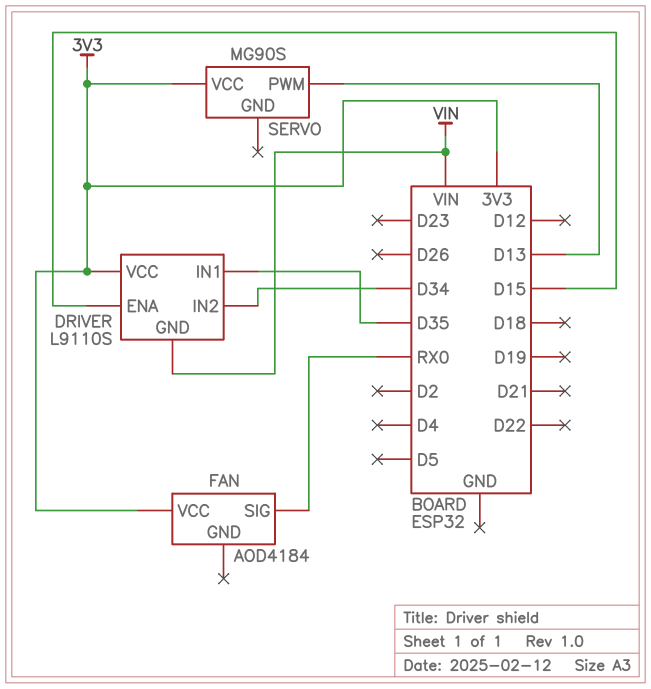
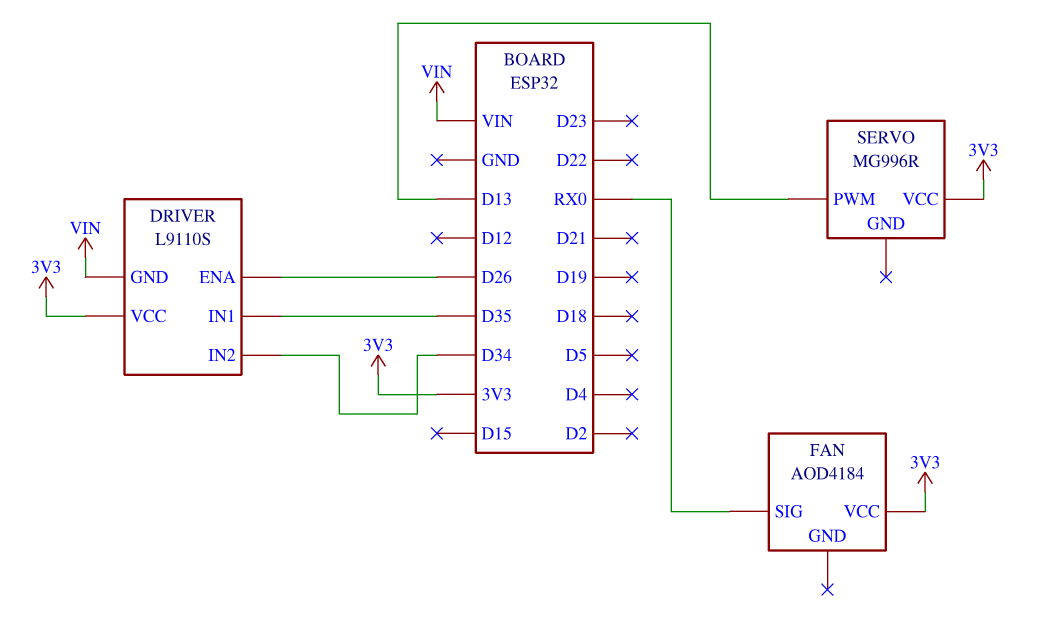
DRIVER pin ENA: D15 -> D26
SERVO: MG90S -> MG996R

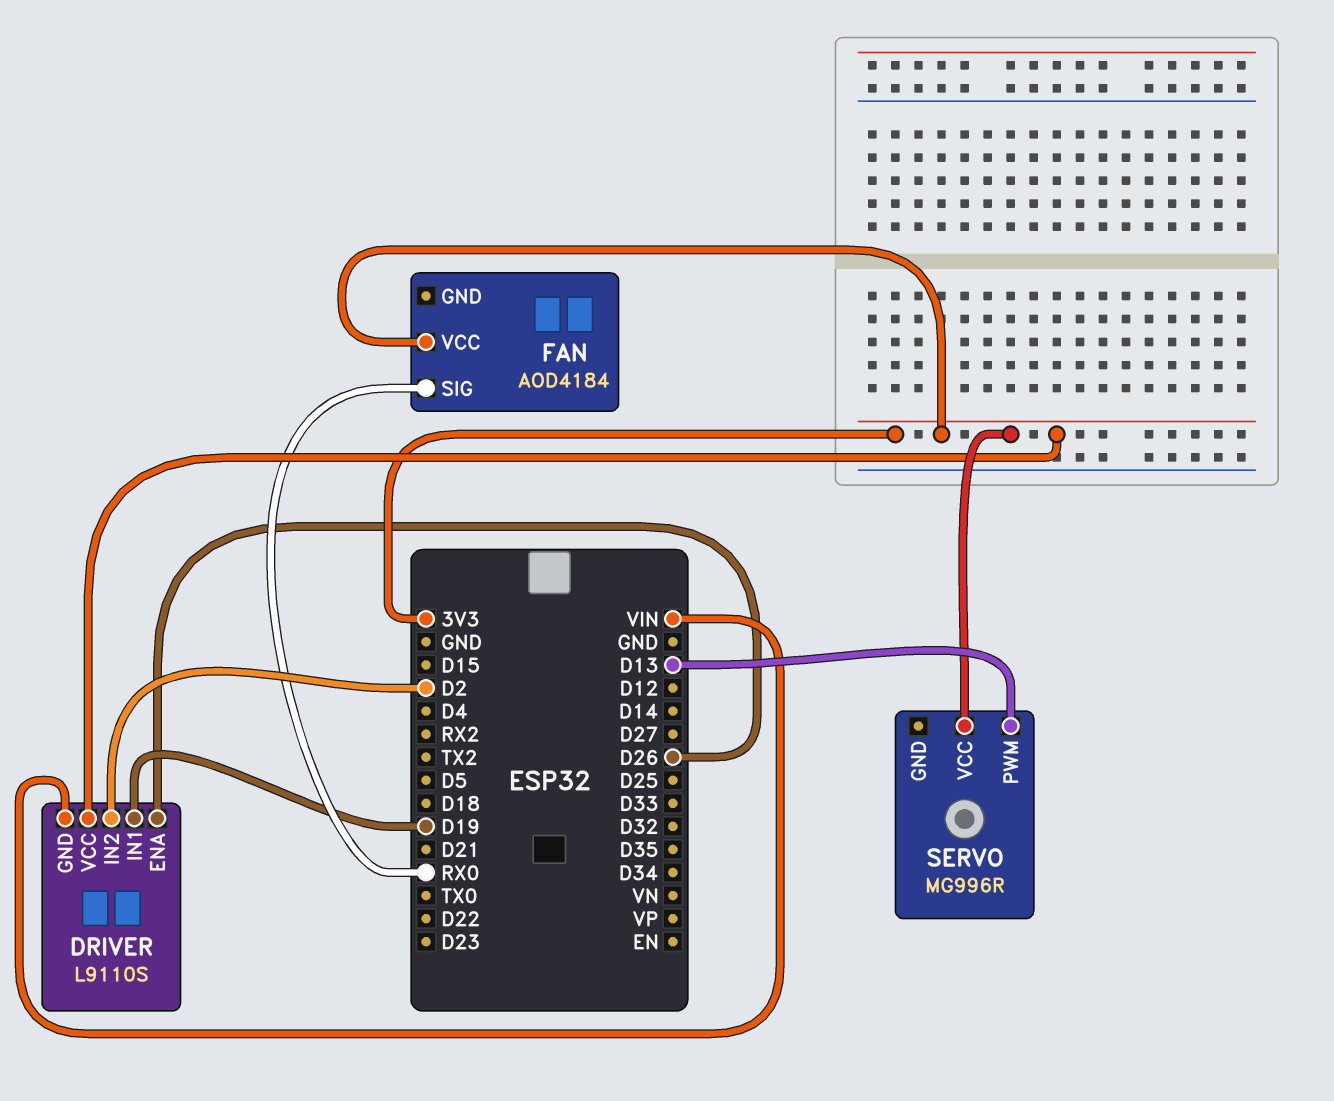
DRIVER pin IN1: D35 -> D19
DRIVER pin IN2: D34 -> D2

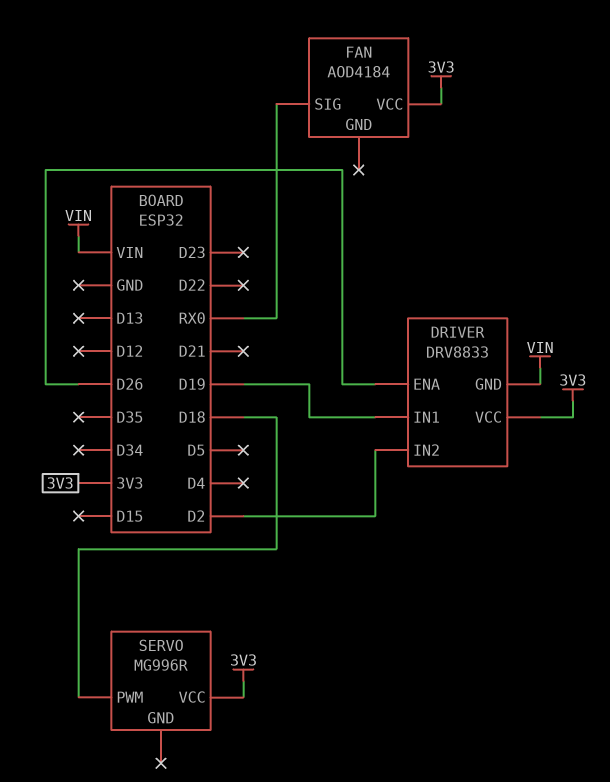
DRIVER: L9110S -> DRV8833
SERVO pin PWM: D13 -> D18

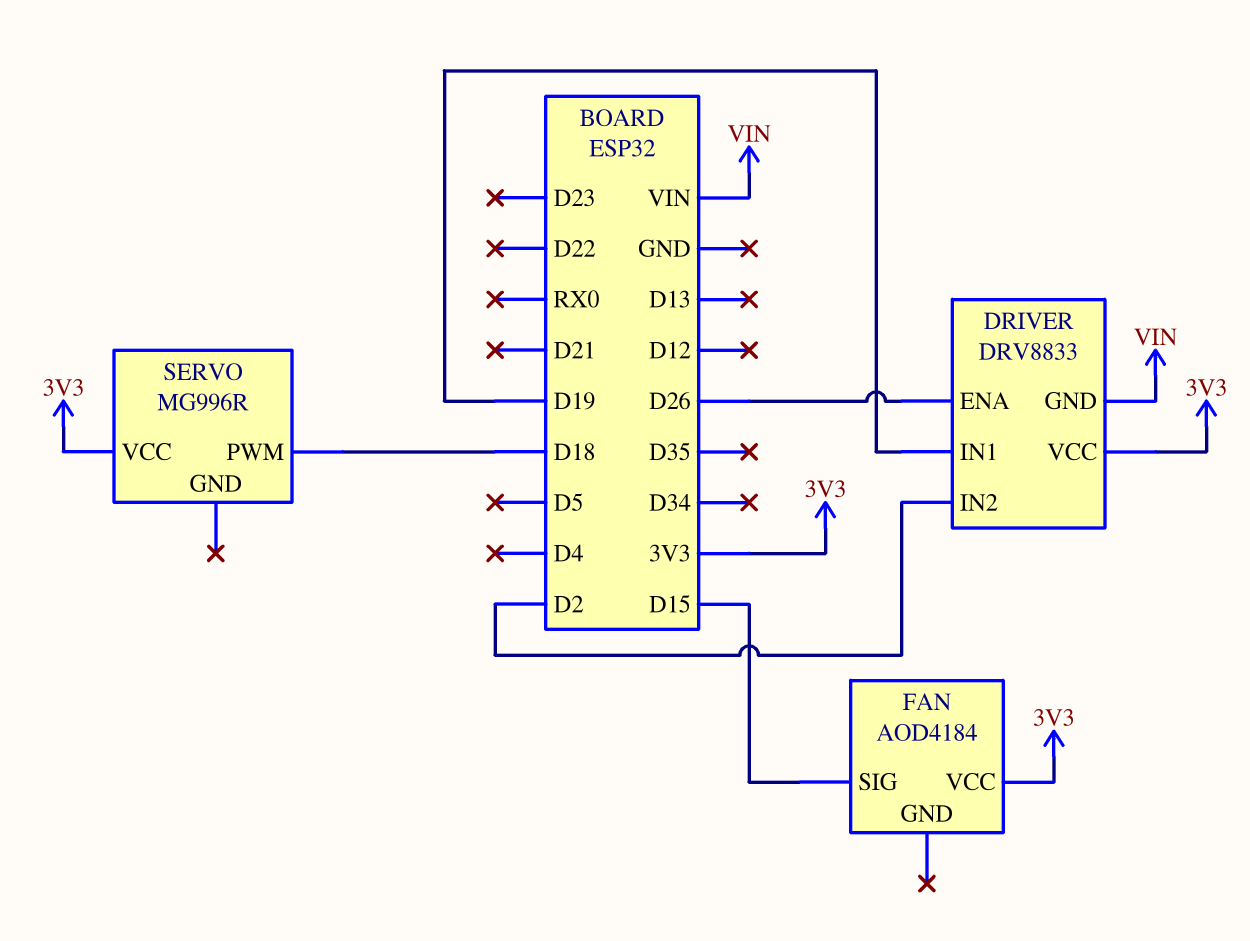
FAN pin SIG: RX0 -> D15

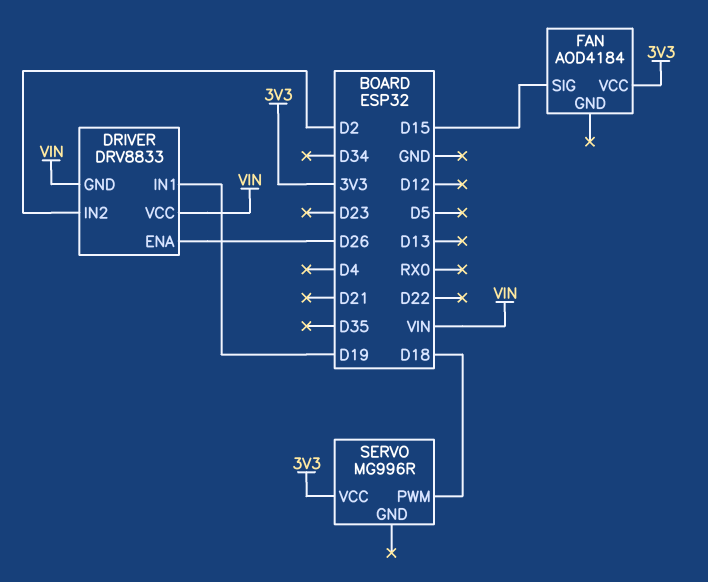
DRIVER pin VCC: 3V3 -> VIN

